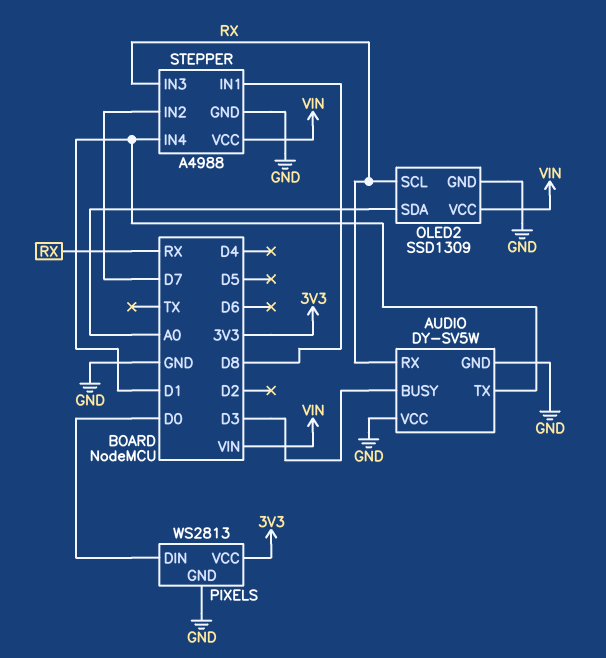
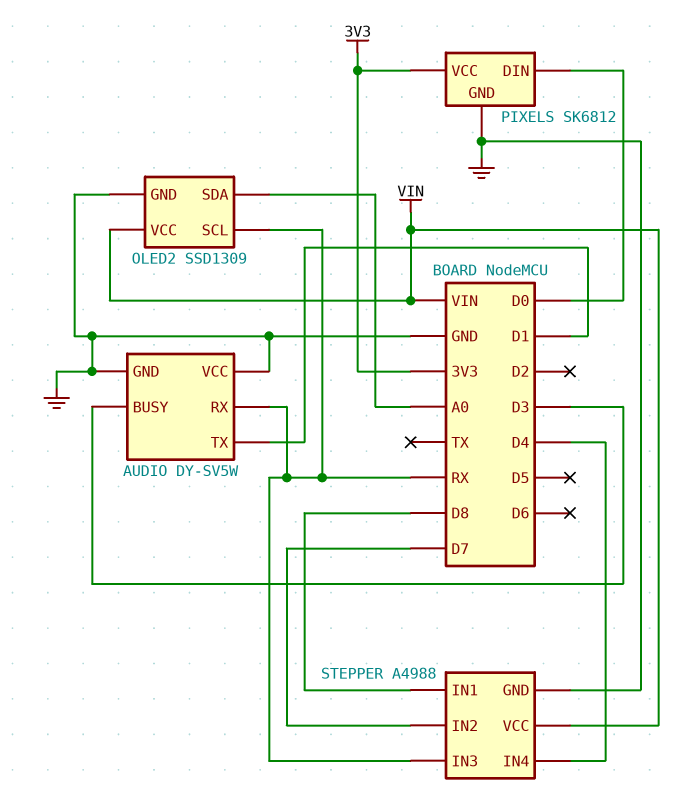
PIXELS: WS2813 -> SK6812
STEPPER pin IN4: D1 -> D4

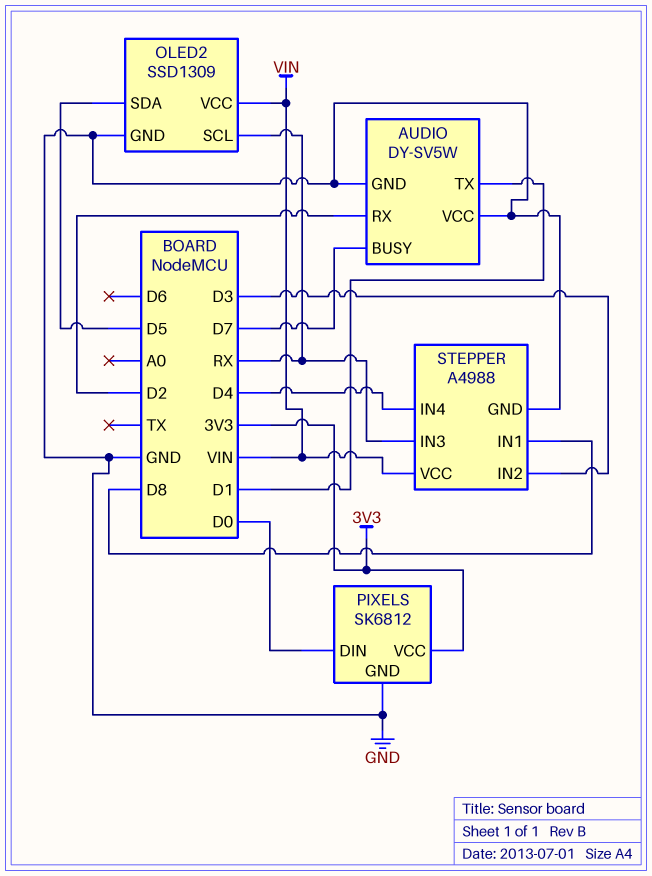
AUDIO pin BUSY: D3 -> D7
AUDIO pin RX: RX -> D2
OLED2 pin SDA: A0 -> D5
STEPPER pin IN2: D7 -> D3

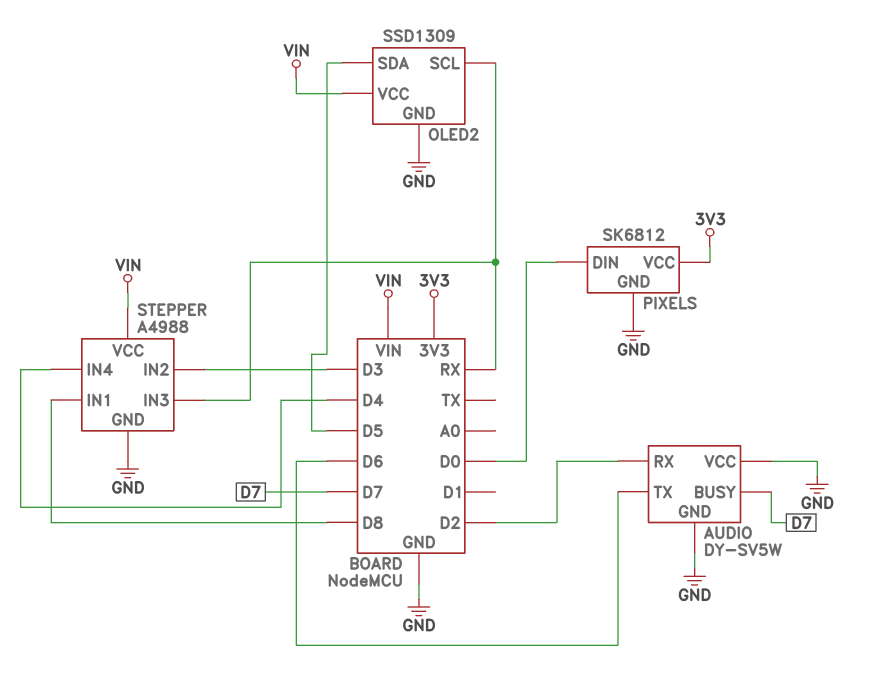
AUDIO pin TX: D1 -> D6

